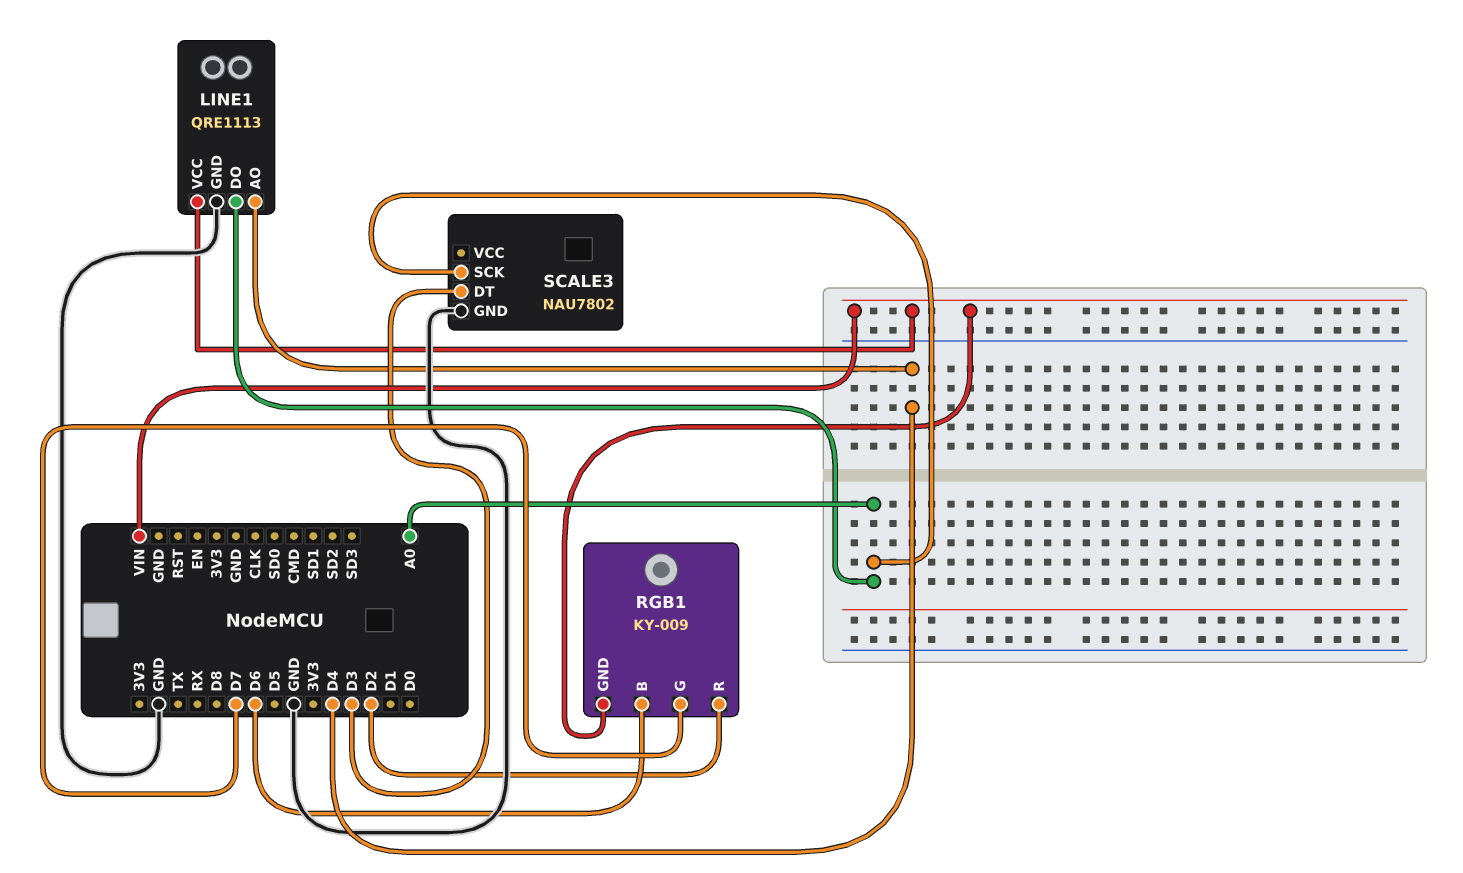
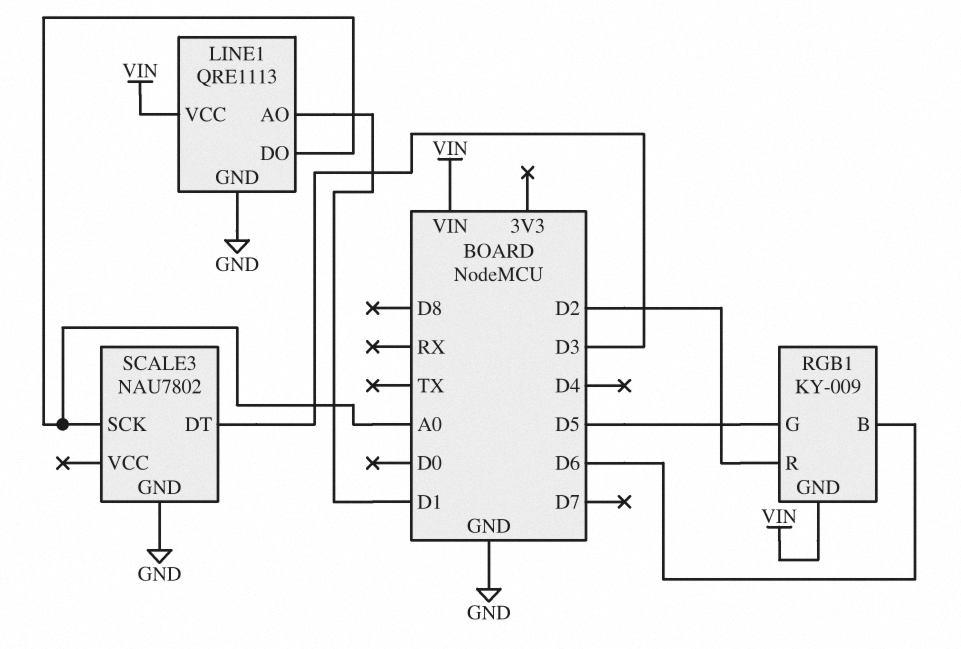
LINE1 pin AO: D4 -> D1
RGB1 pin G: D7 -> D5

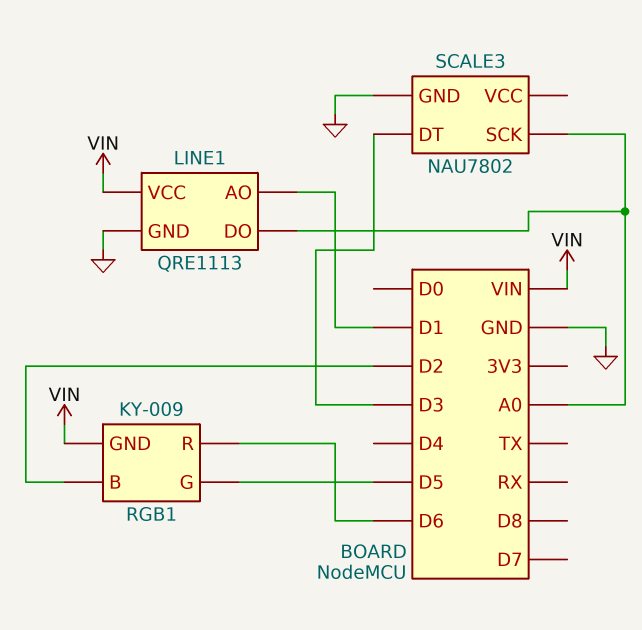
RGB1 pin B: D6 -> D2
RGB1 pin R: D2 -> D6

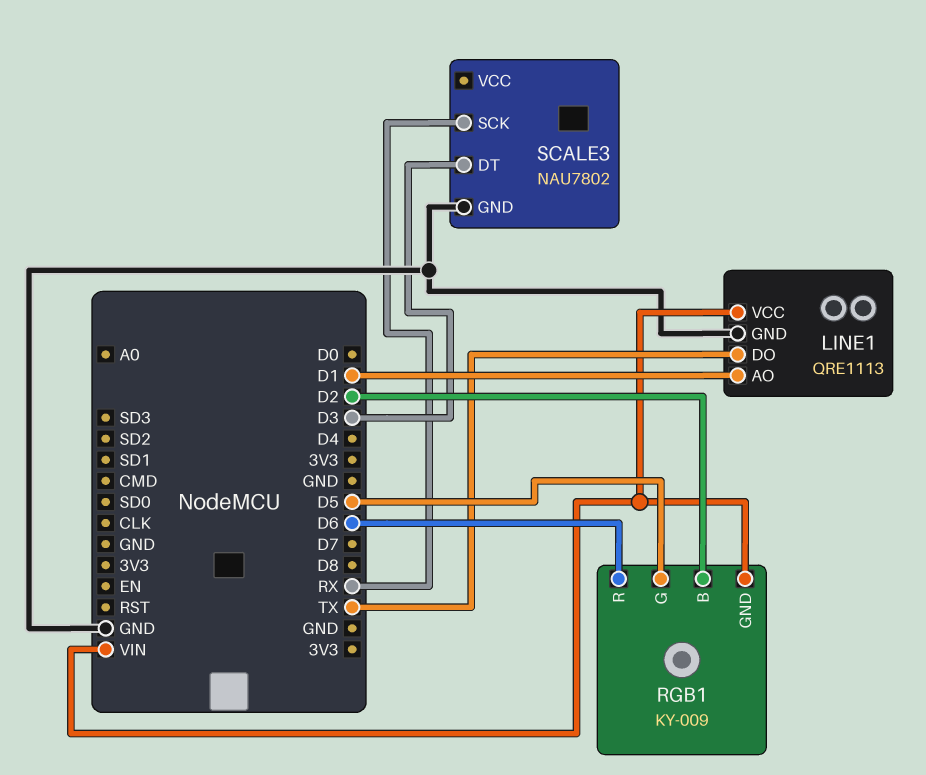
LINE1 pin DO: A0 -> TX
SCALE3 pin SCK: A0 -> RX

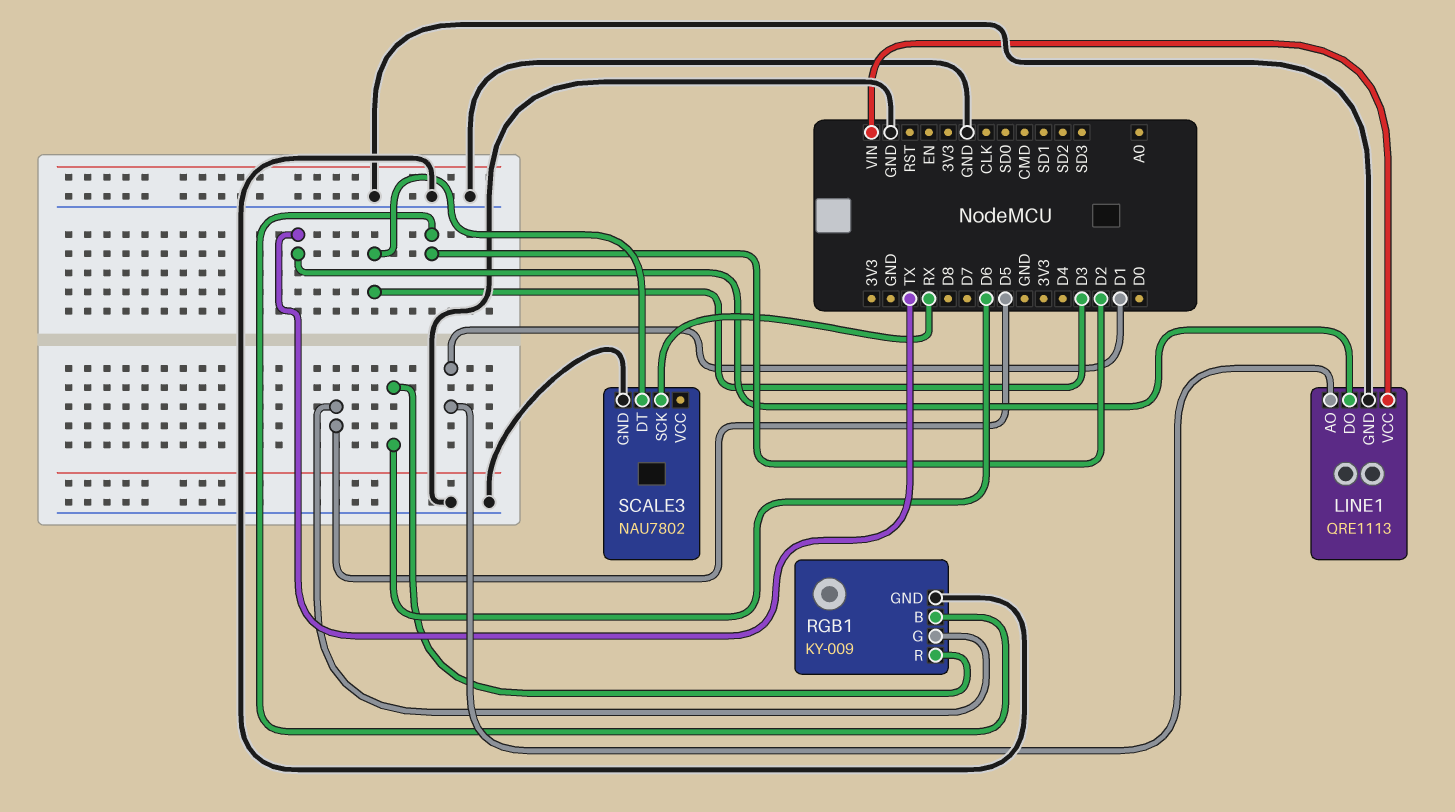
RGB1 pin GND: VIN -> GND

